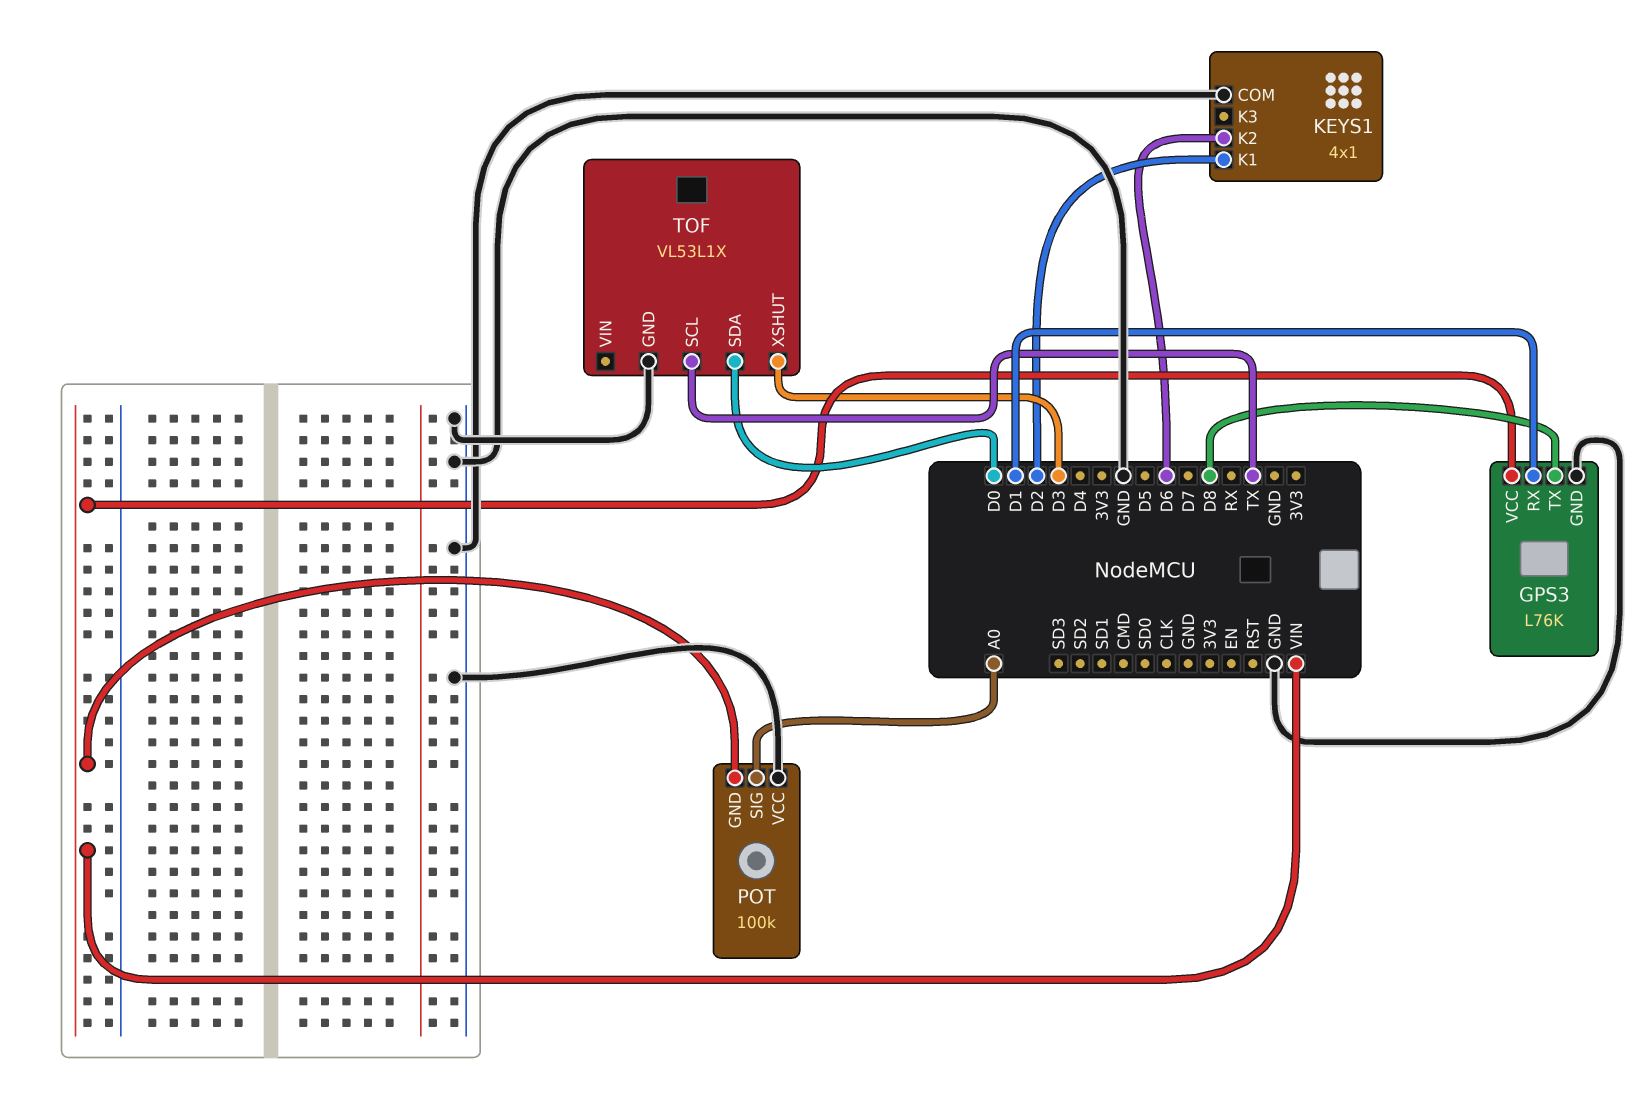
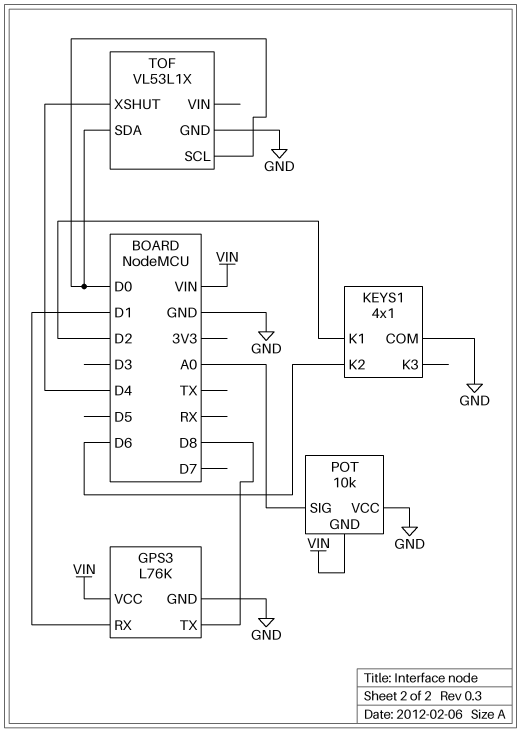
POT: 100k -> 10k
TOF pin SCL: TX -> D0
TOF pin XSHUT: D3 -> D4

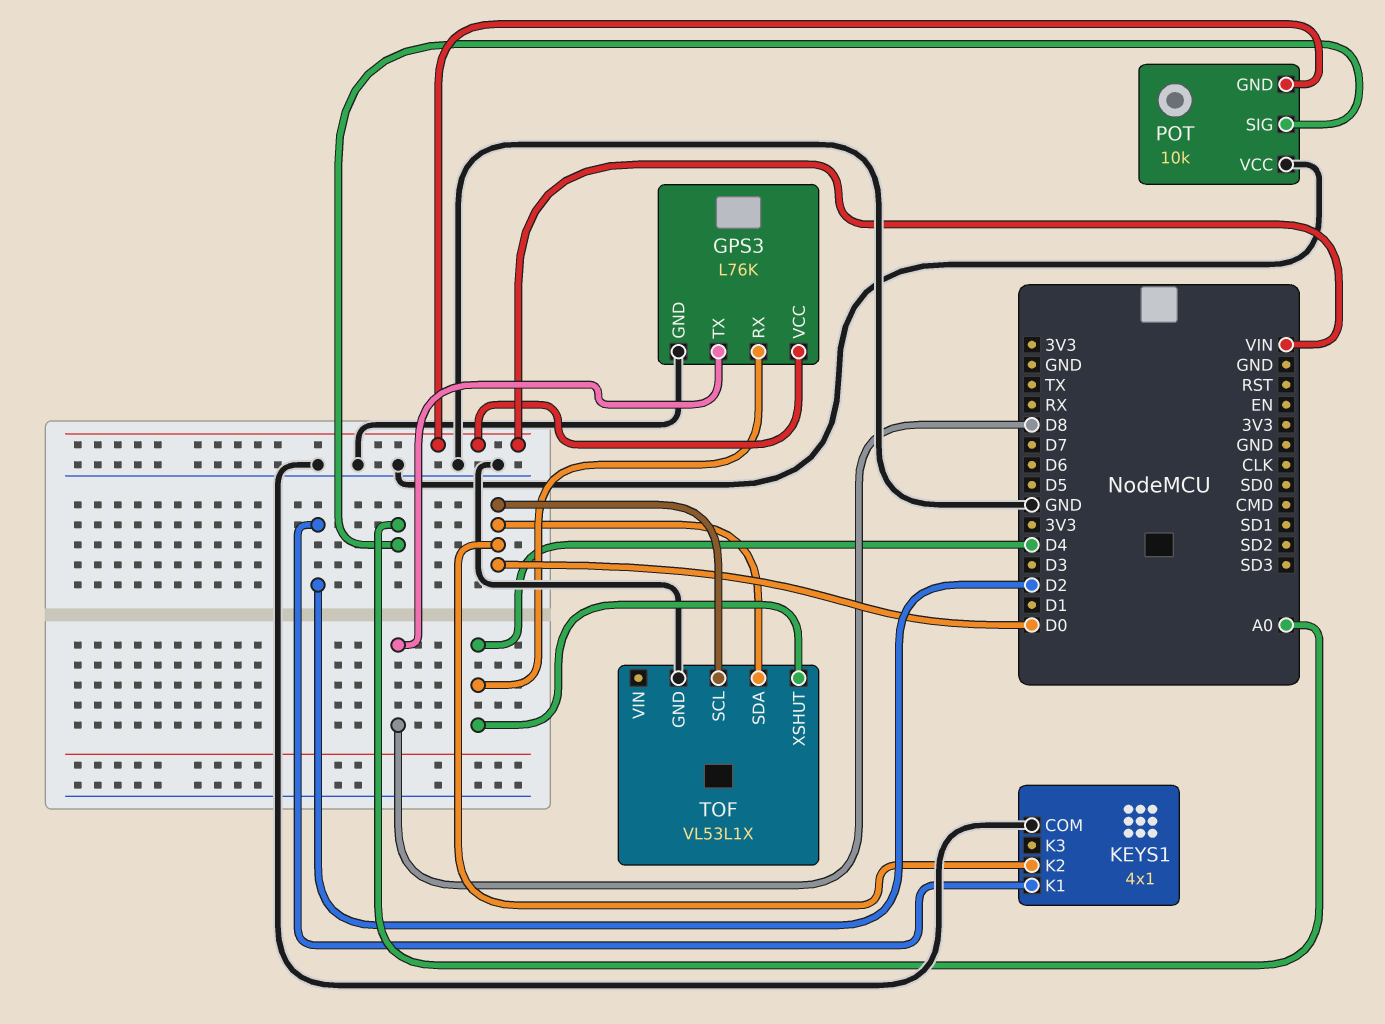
GPS3 pin RX: D1 -> D4
KEYS1 pin K2: D6 -> D0

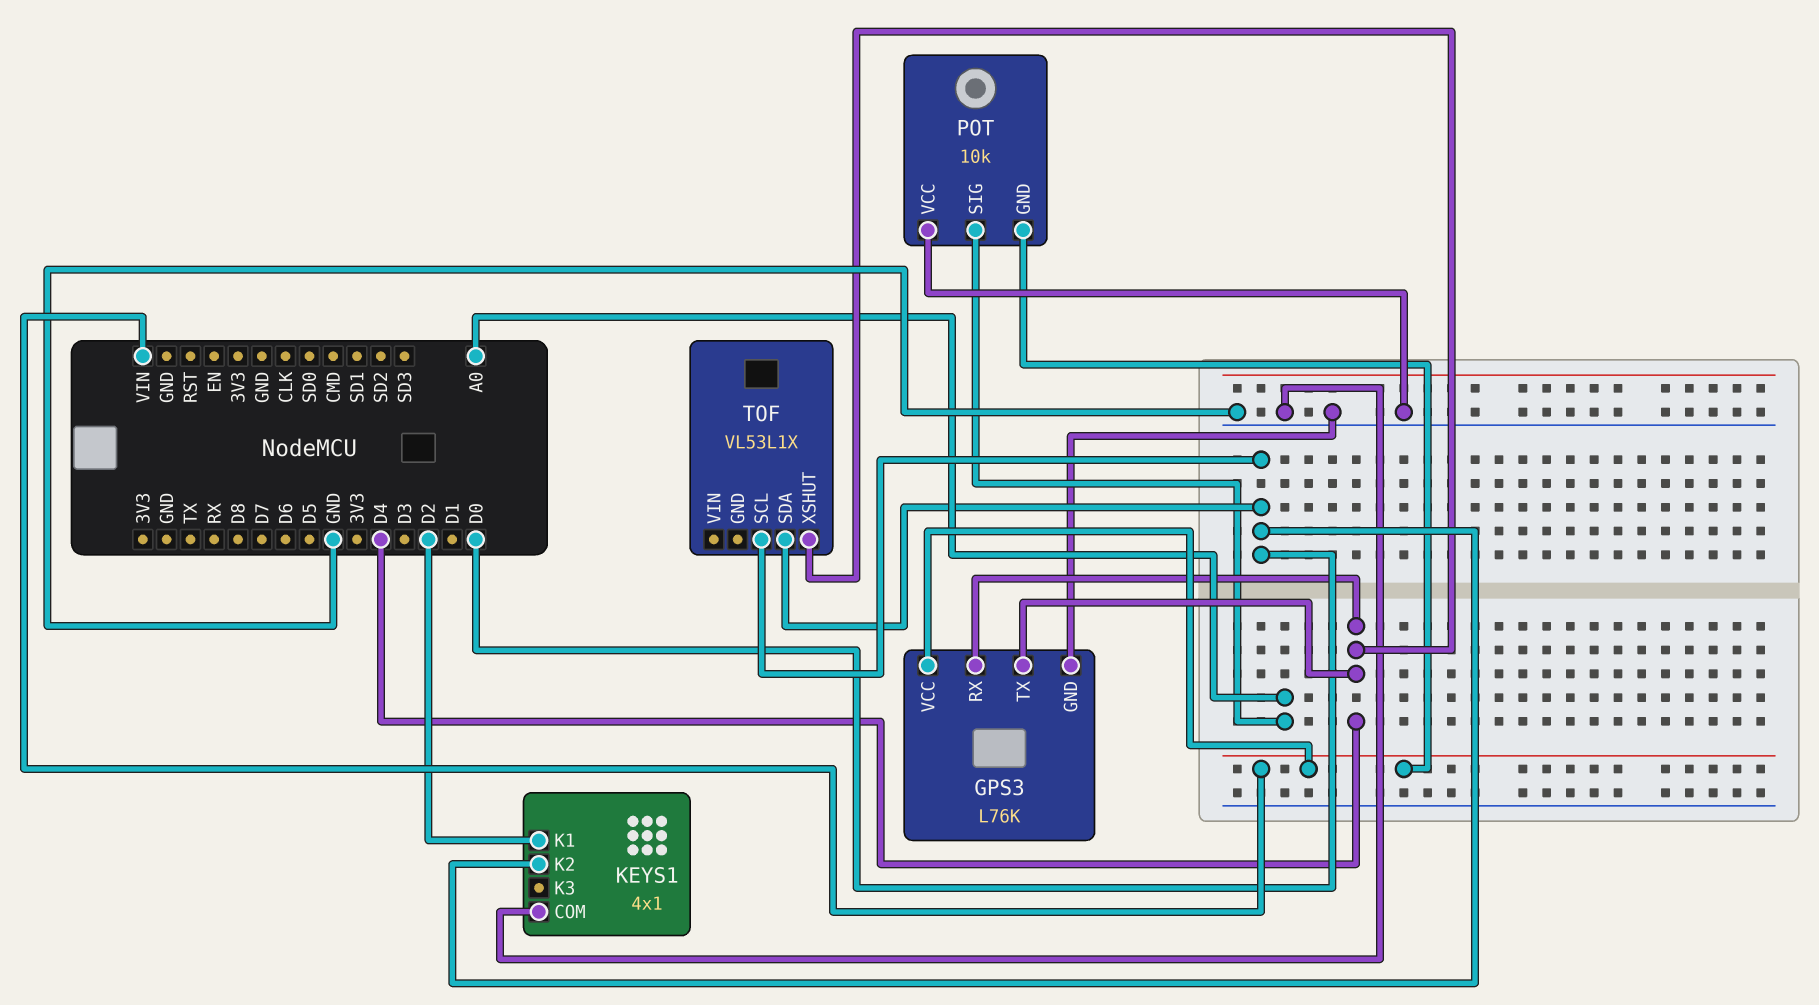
GPS3 pin TX: D8 -> D4
TOF pin GND: GND -> none

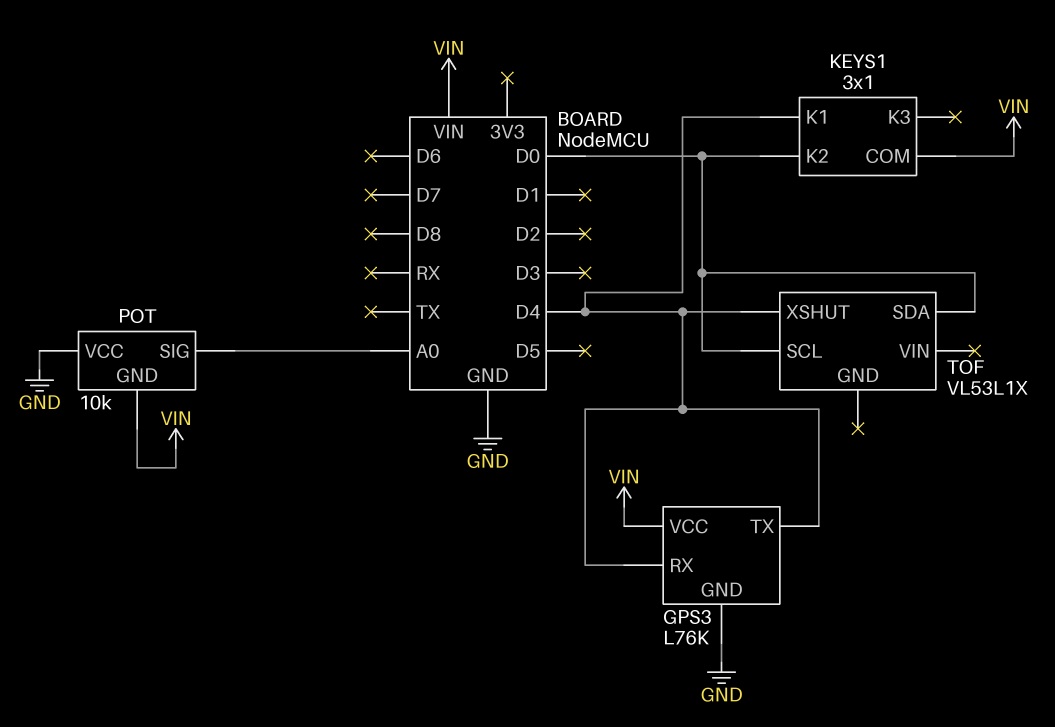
KEYS1: 4x1 -> 3x1
KEYS1 pin COM: GND -> VIN
KEYS1 pin K1: D2 -> D4

